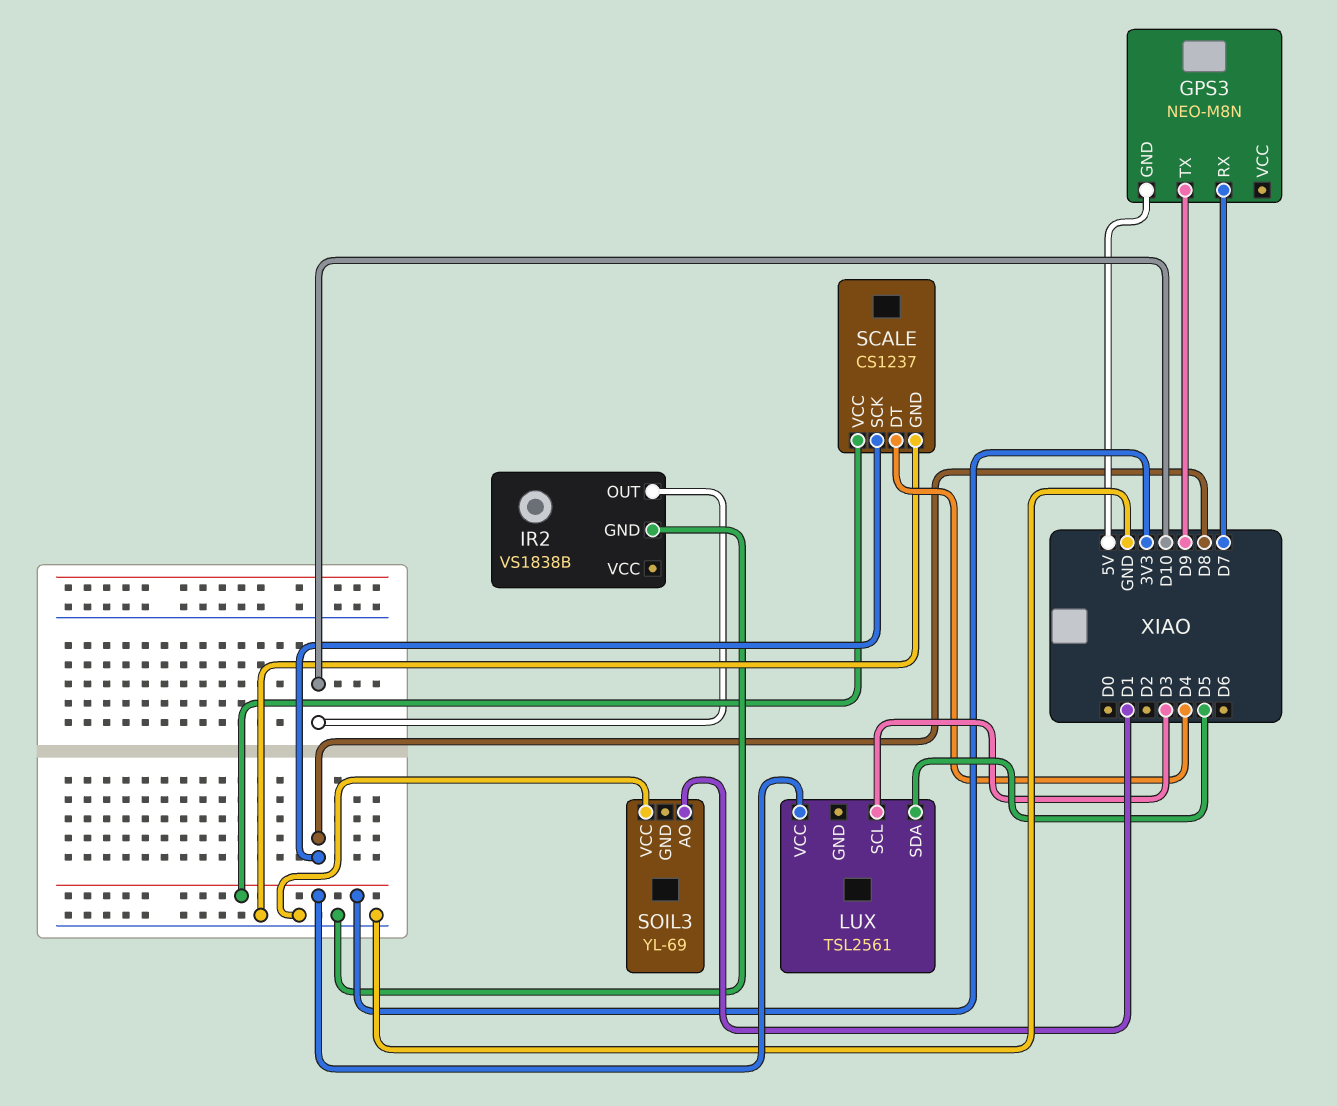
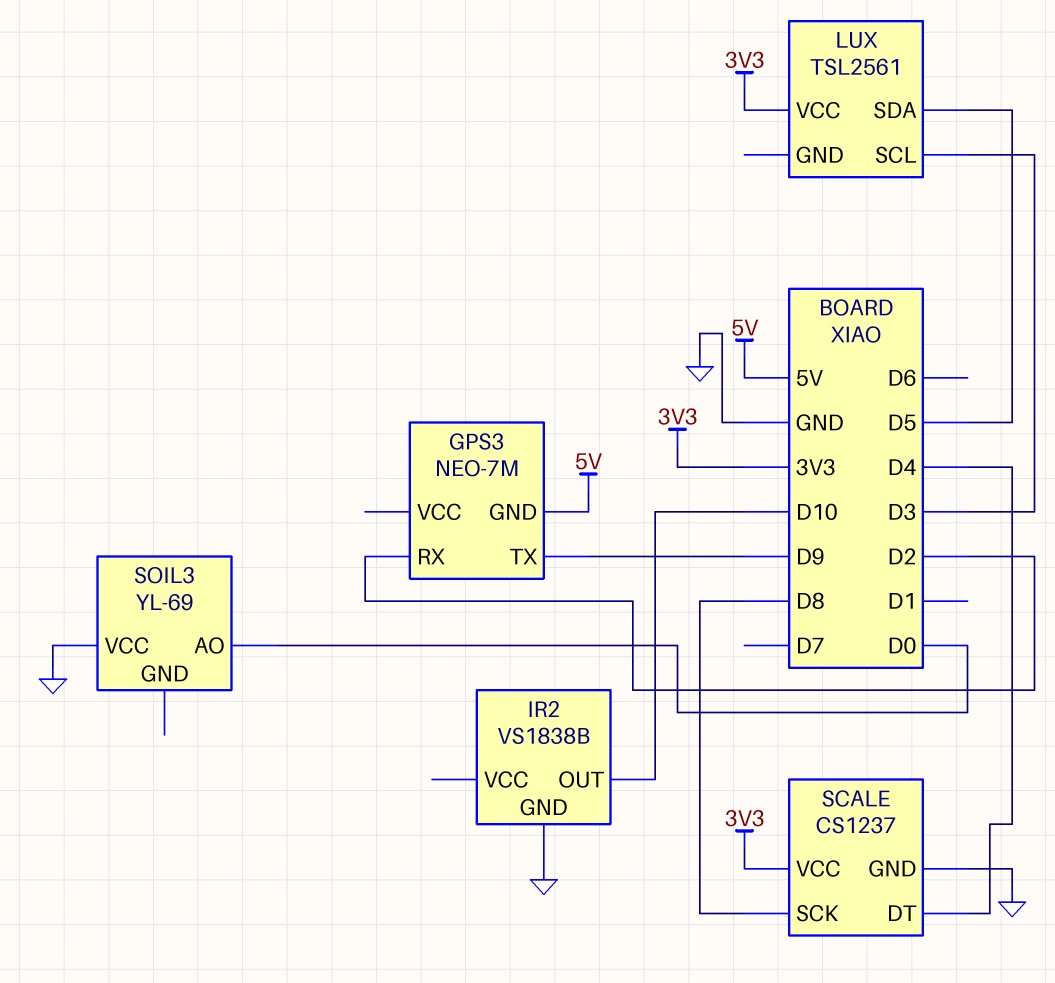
GPS3: NEO-M8N -> NEO-7M
GPS3 pin RX: D7 -> D2
SOIL3 pin AO: D1 -> D0

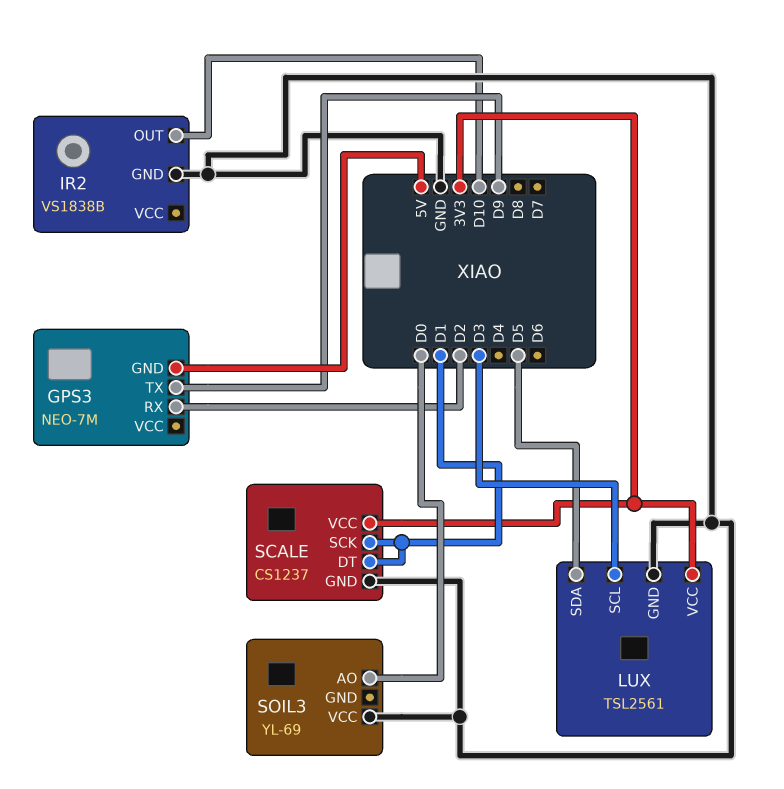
LUX pin GND: none -> GND
SCALE pin DT: D4 -> D1
SCALE pin SCK: D8 -> D1

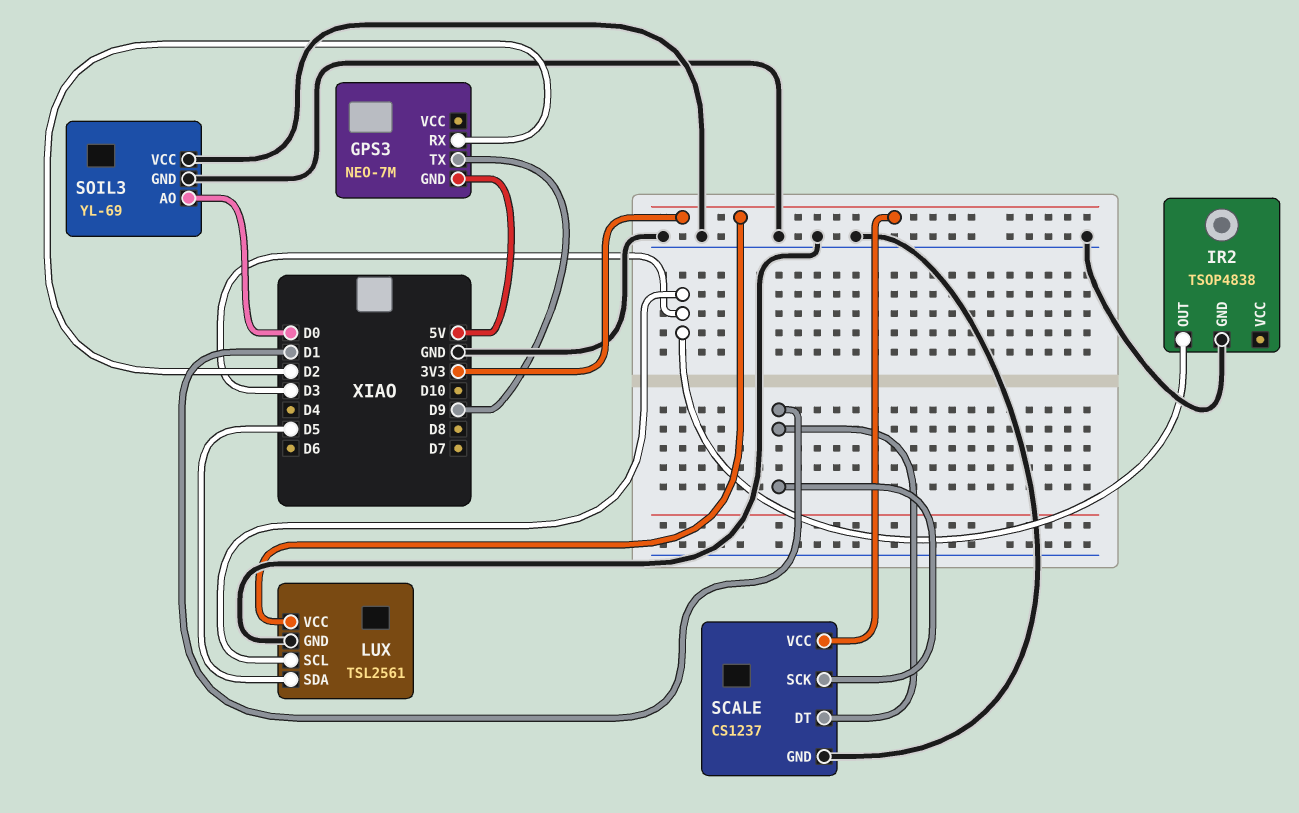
IR2: VS1838B -> TSOP4838
IR2 pin OUT: D10 -> D3
SOIL3 pin GND: none -> GND

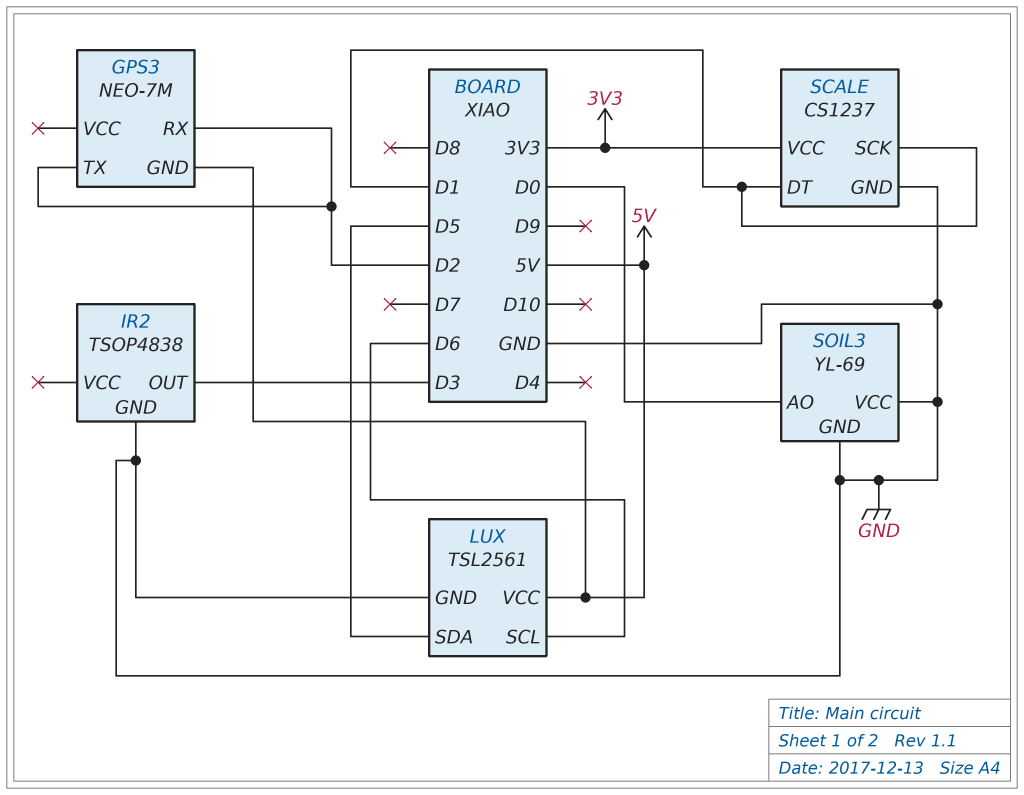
GPS3 pin TX: D9 -> D2
LUX pin SCL: D3 -> D6
LUX pin VCC: 3V3 -> 5V

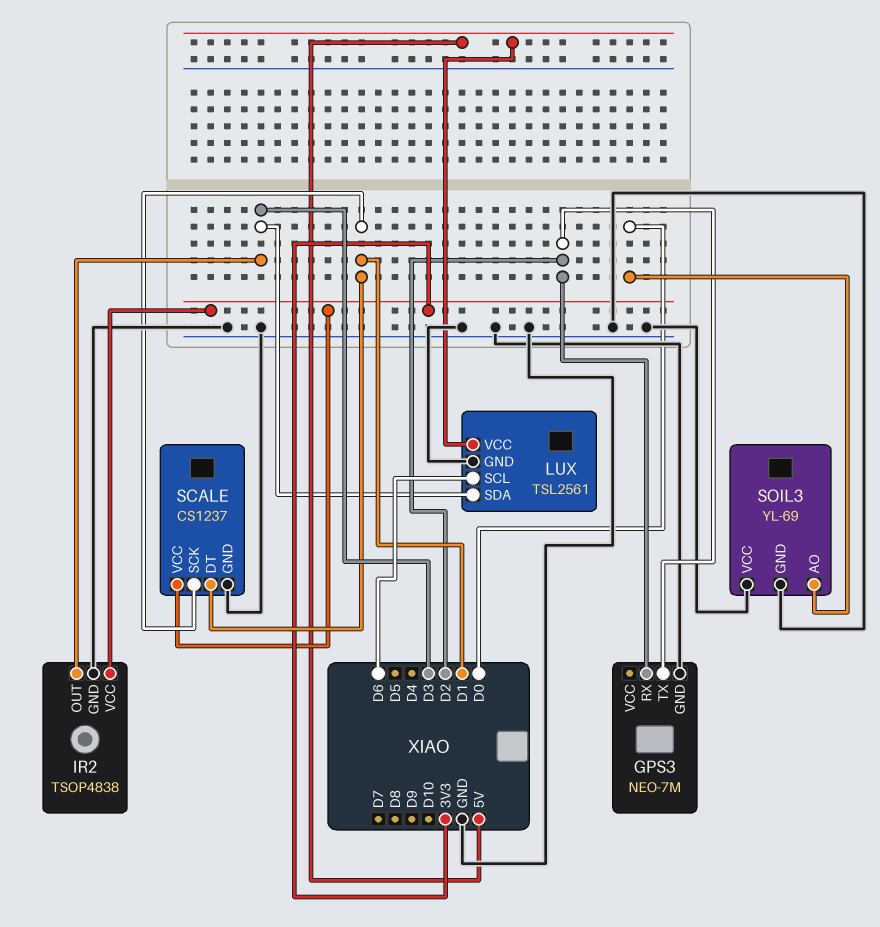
GPS3 pin GND: 5V -> GND
IR2 pin VCC: none -> 3V3
LUX pin SDA: D5 -> D3

